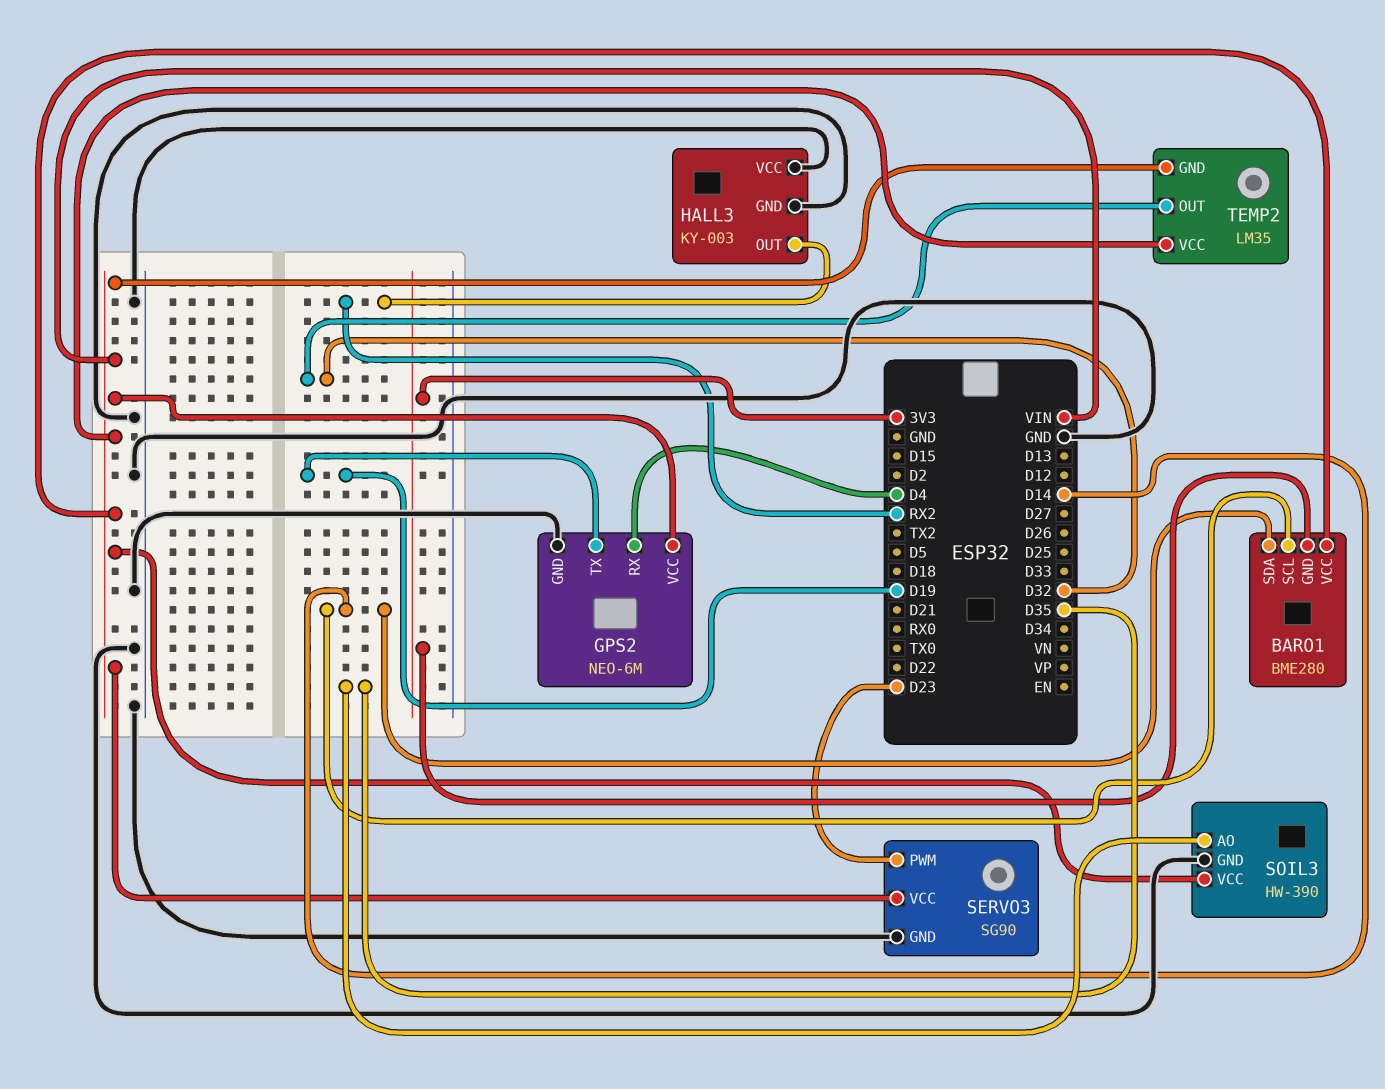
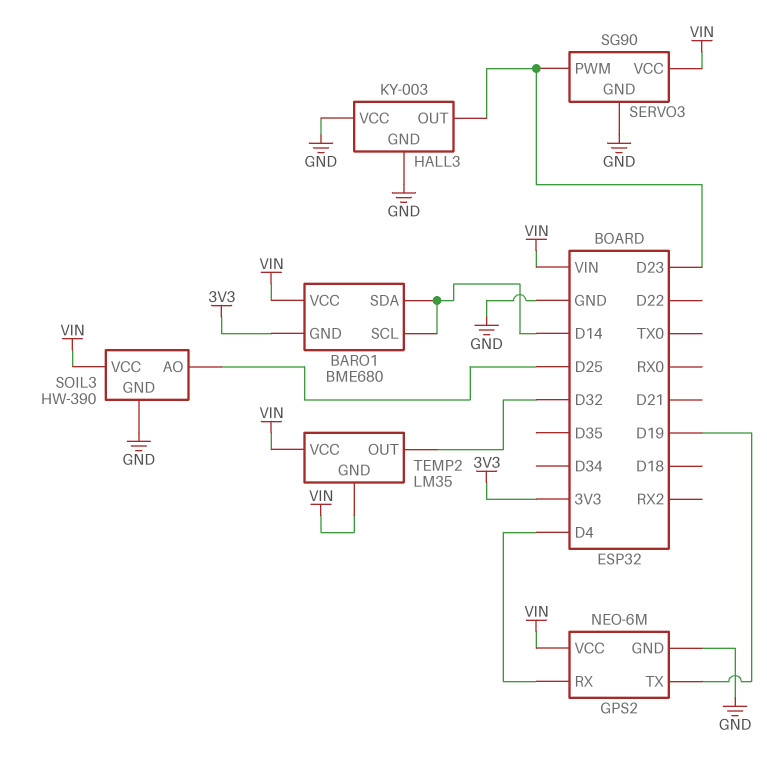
BARO1: BME280 -> BME680
HALL3 pin OUT: RX2 -> D23
SOIL3 pin AO: D35 -> D25

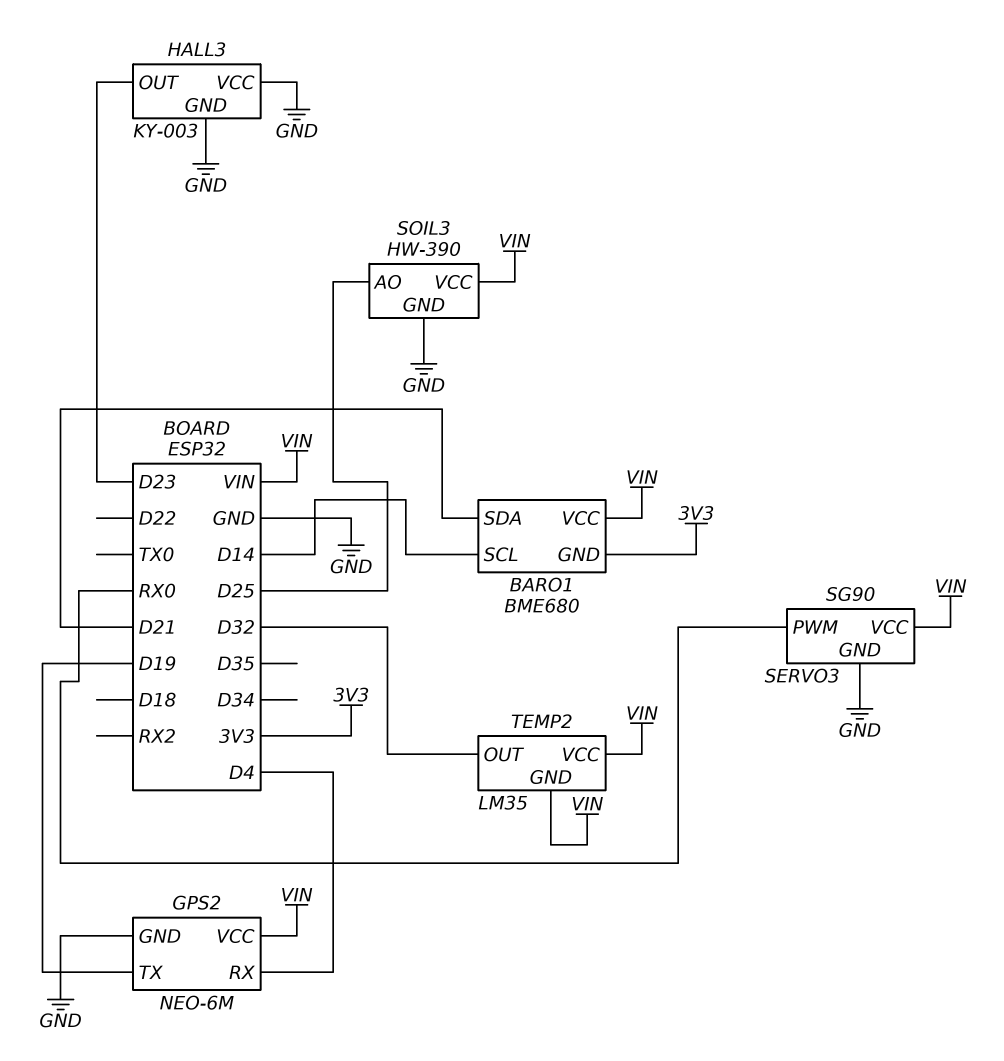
BARO1 pin SDA: D14 -> D21
SERVO3 pin PWM: D23 -> RX0

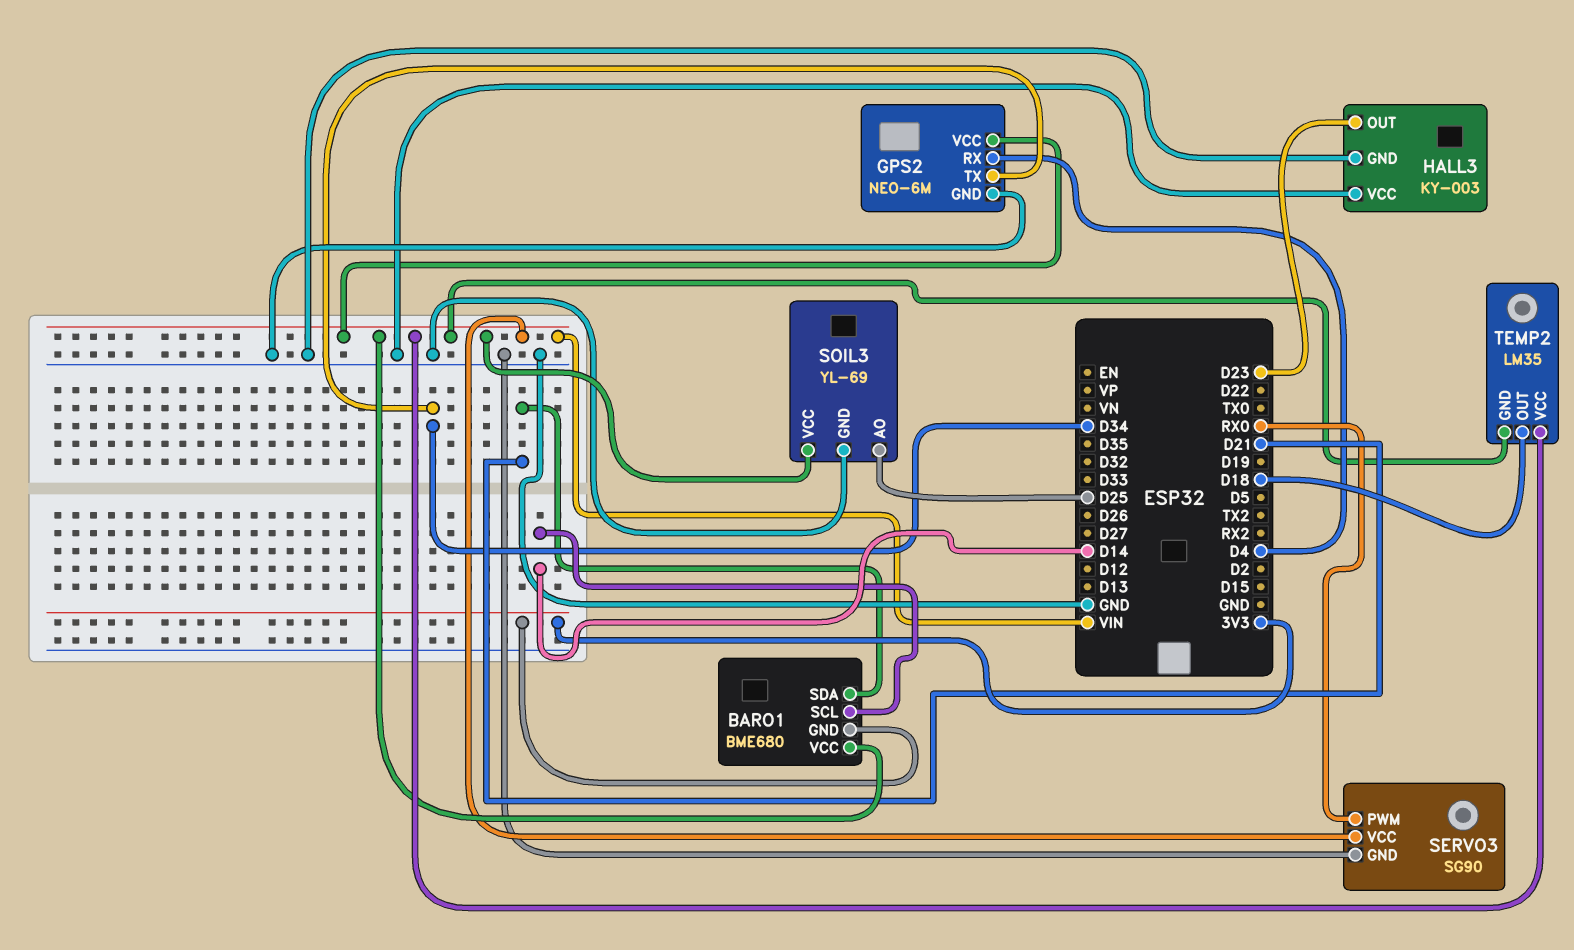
GPS2 pin TX: D19 -> D34
SOIL3: HW-390 -> YL-69
TEMP2 pin OUT: D32 -> D18

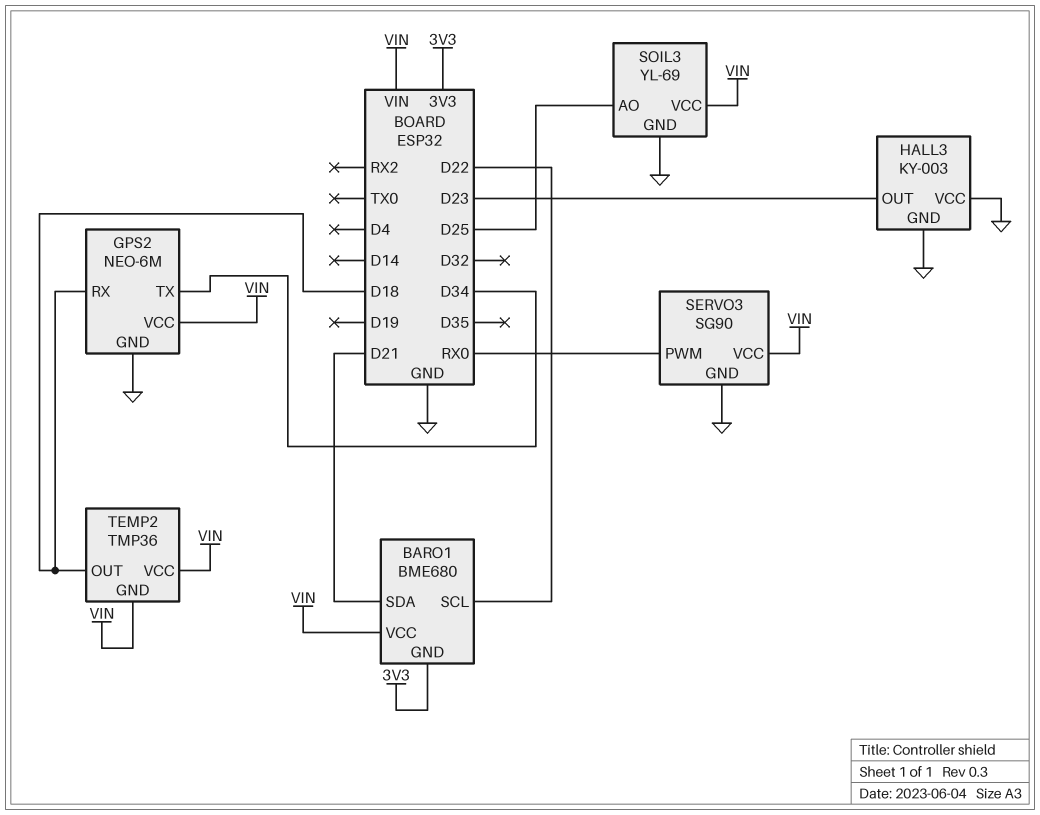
BARO1 pin SCL: D14 -> D22
GPS2 pin RX: D4 -> D18
TEMP2: LM35 -> TMP36

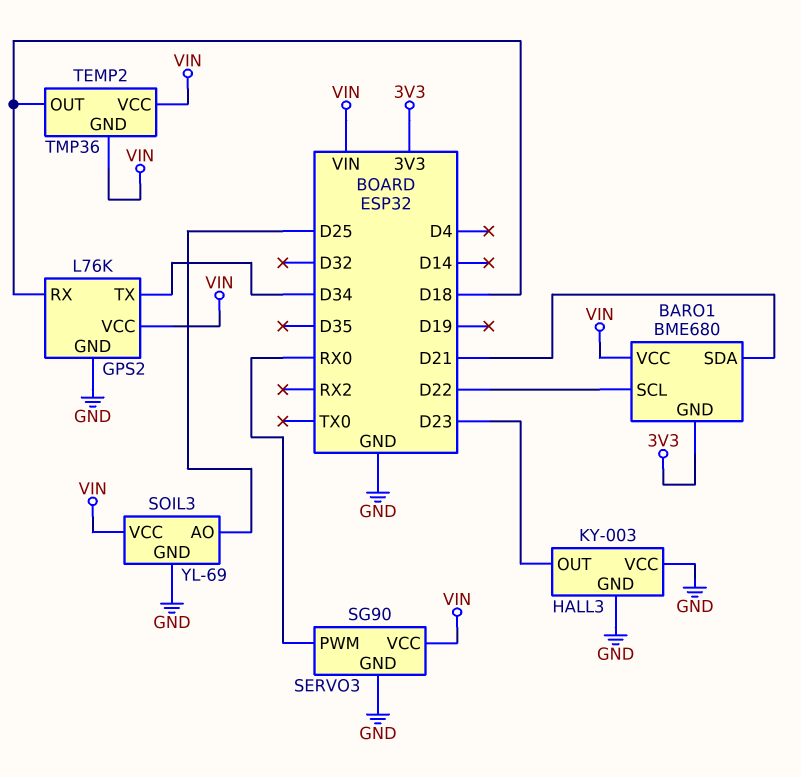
GPS2: NEO-6M -> L76K

